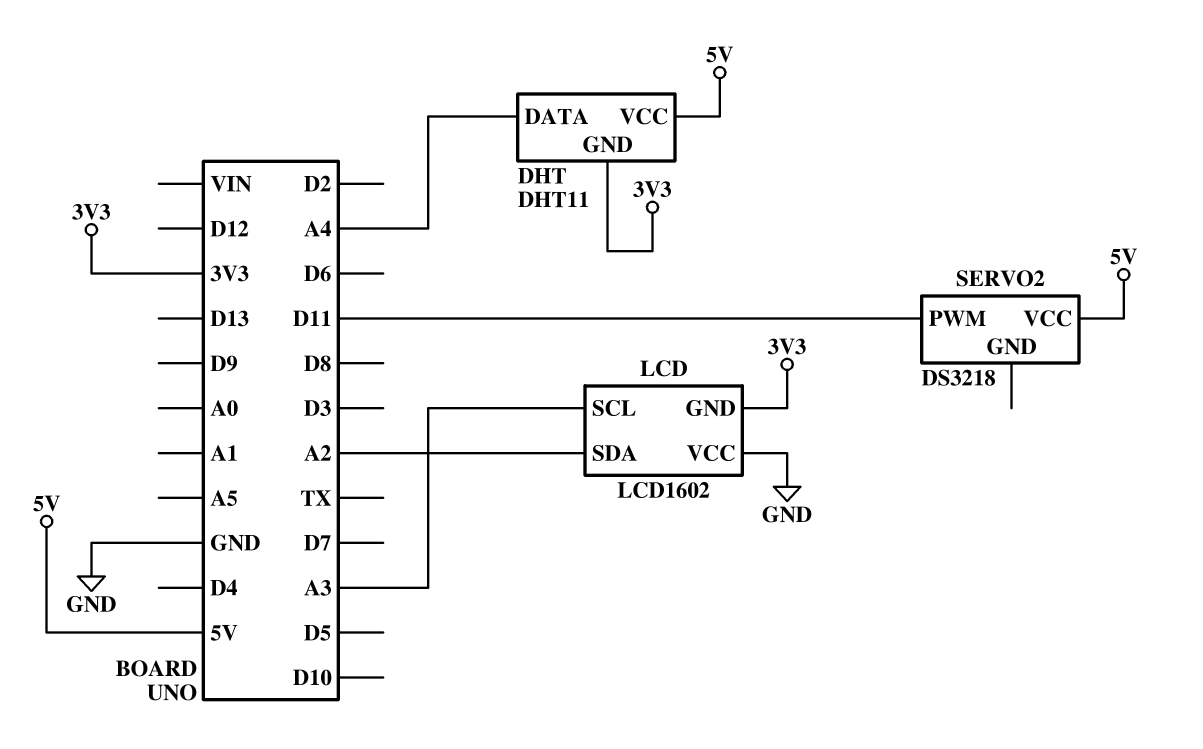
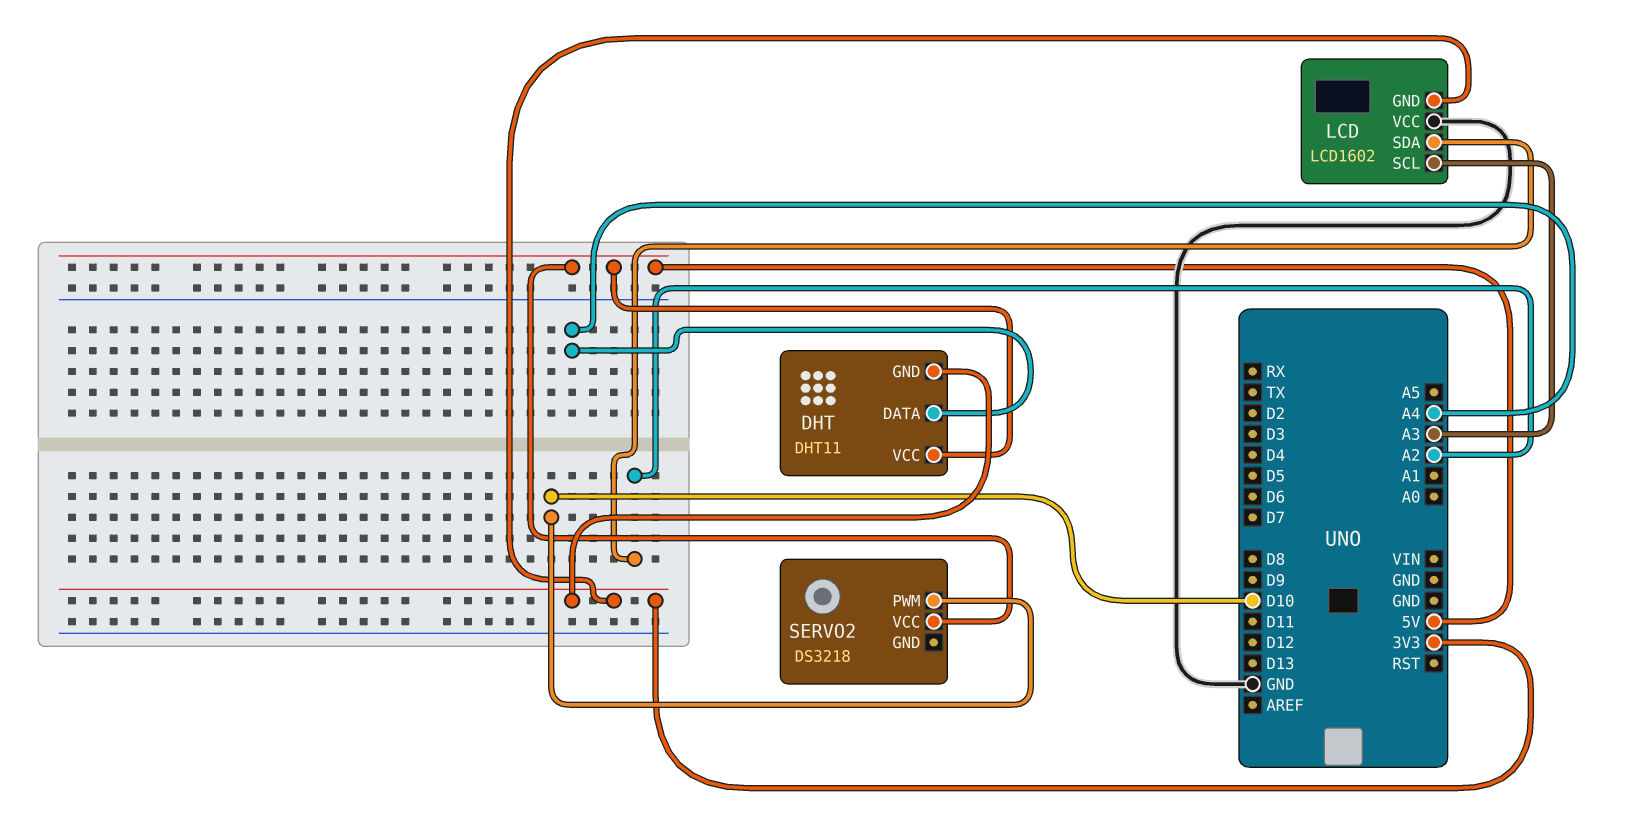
SERVO2 pin PWM: D11 -> D10

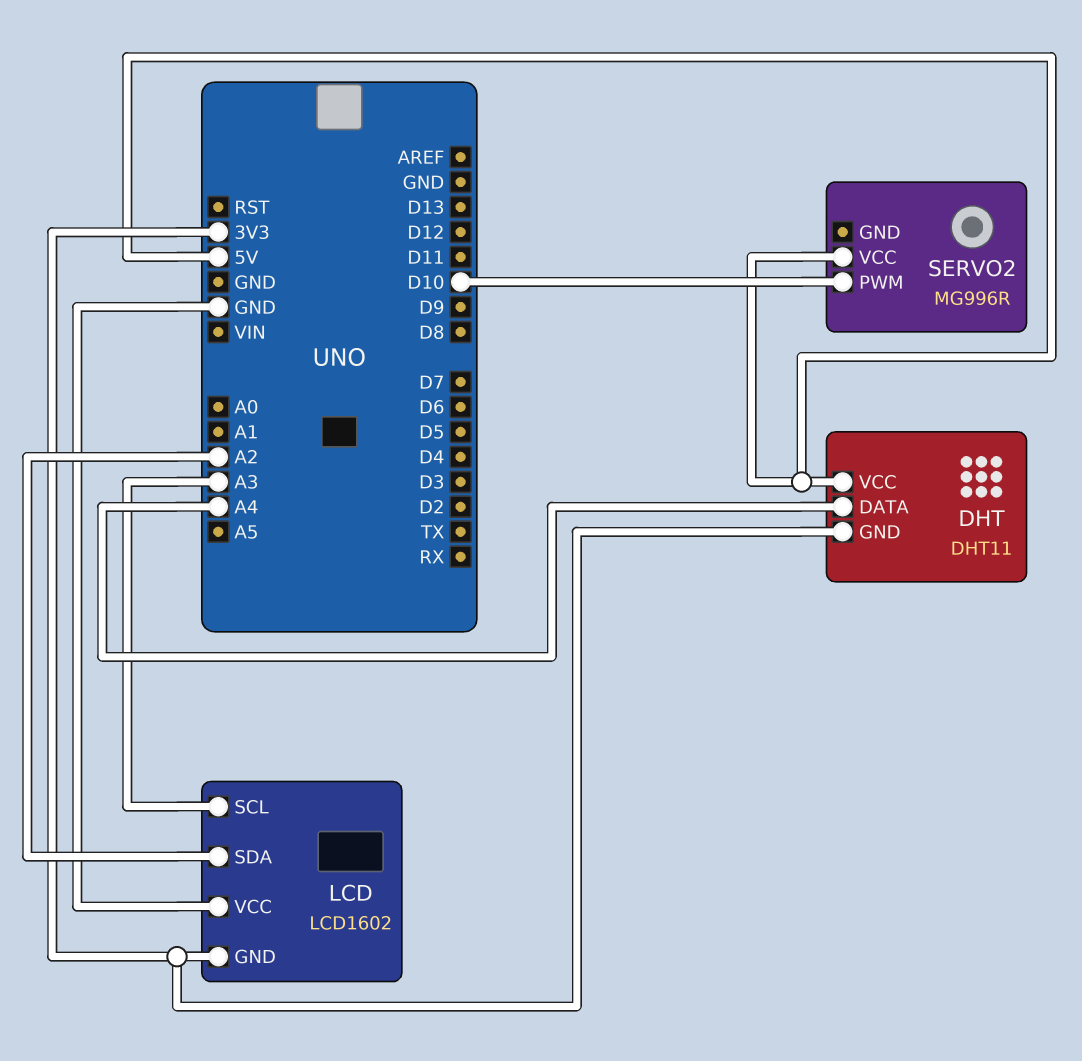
SERVO2: DS3218 -> MG996R

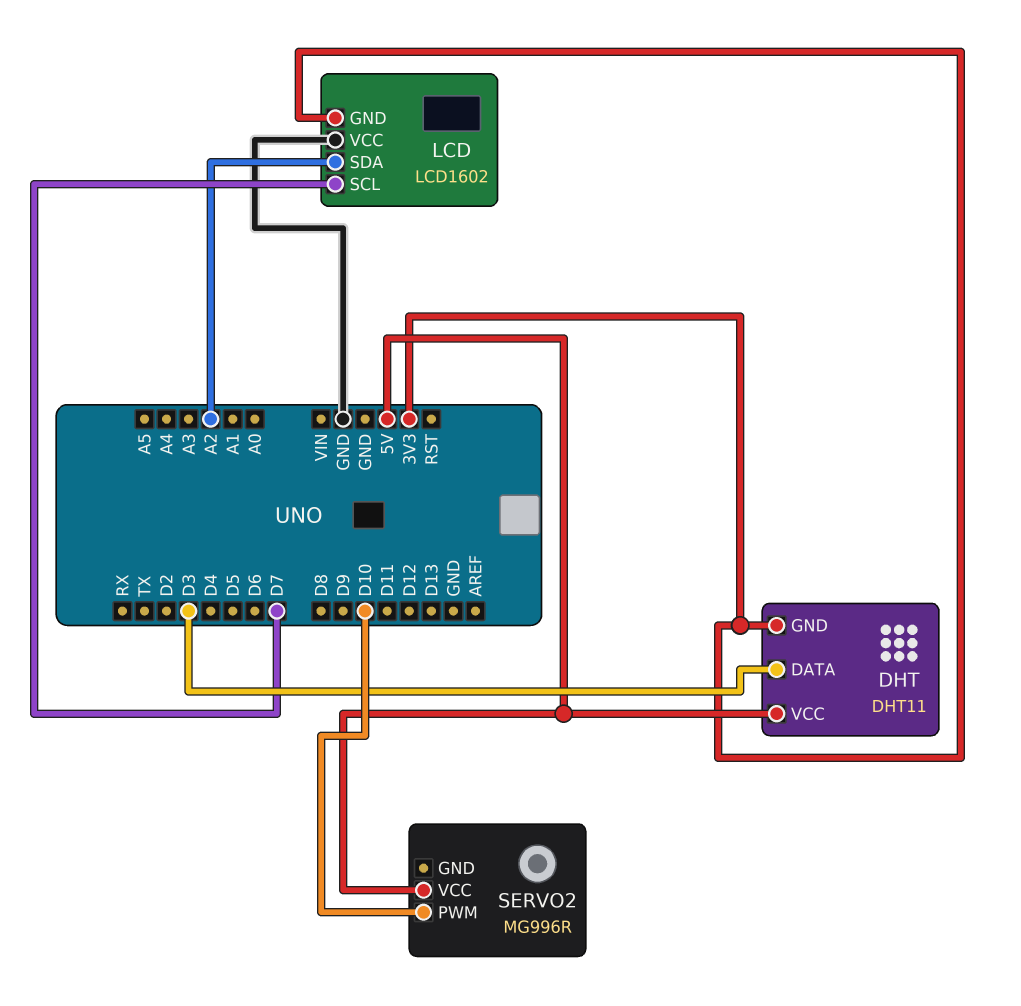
DHT pin DATA: A4 -> D3
LCD pin SCL: A3 -> D7

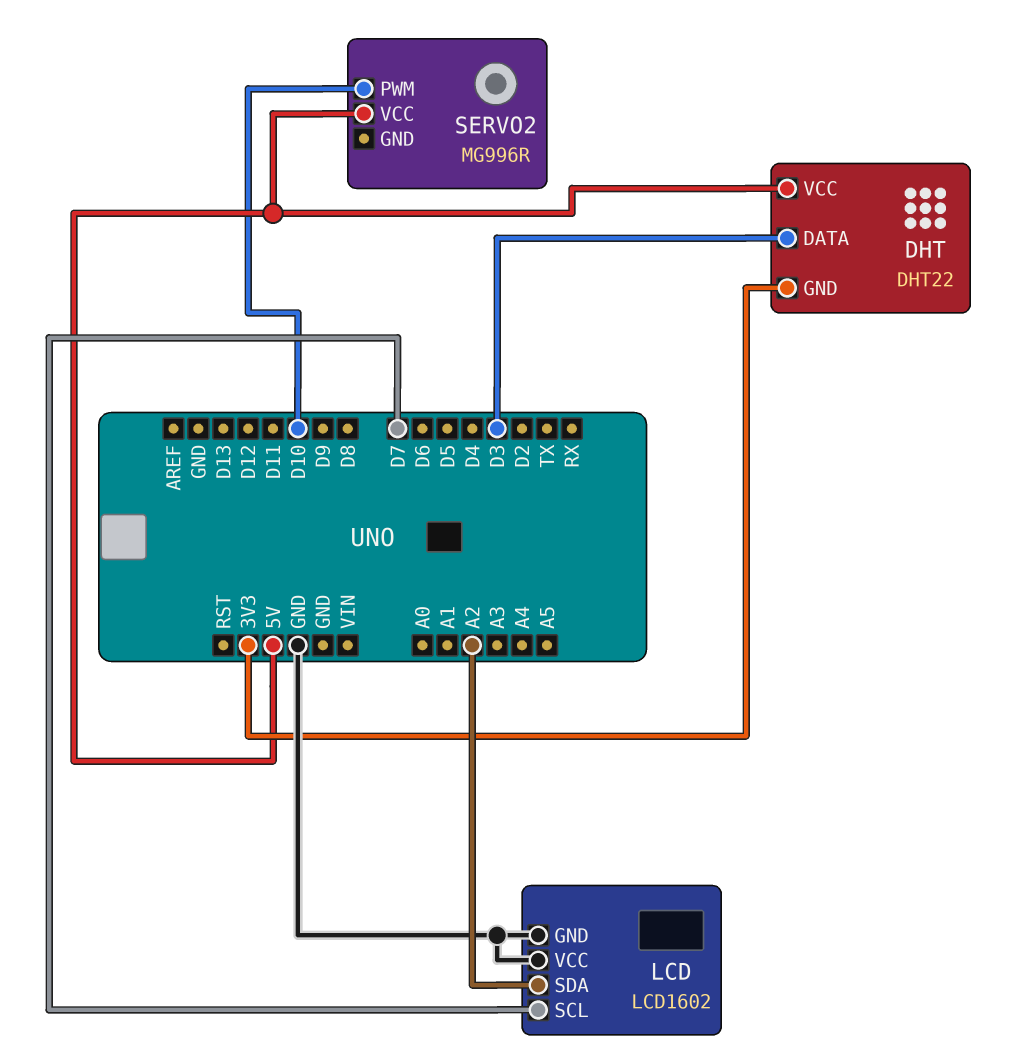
DHT: DHT11 -> DHT22
LCD pin GND: 3V3 -> GND

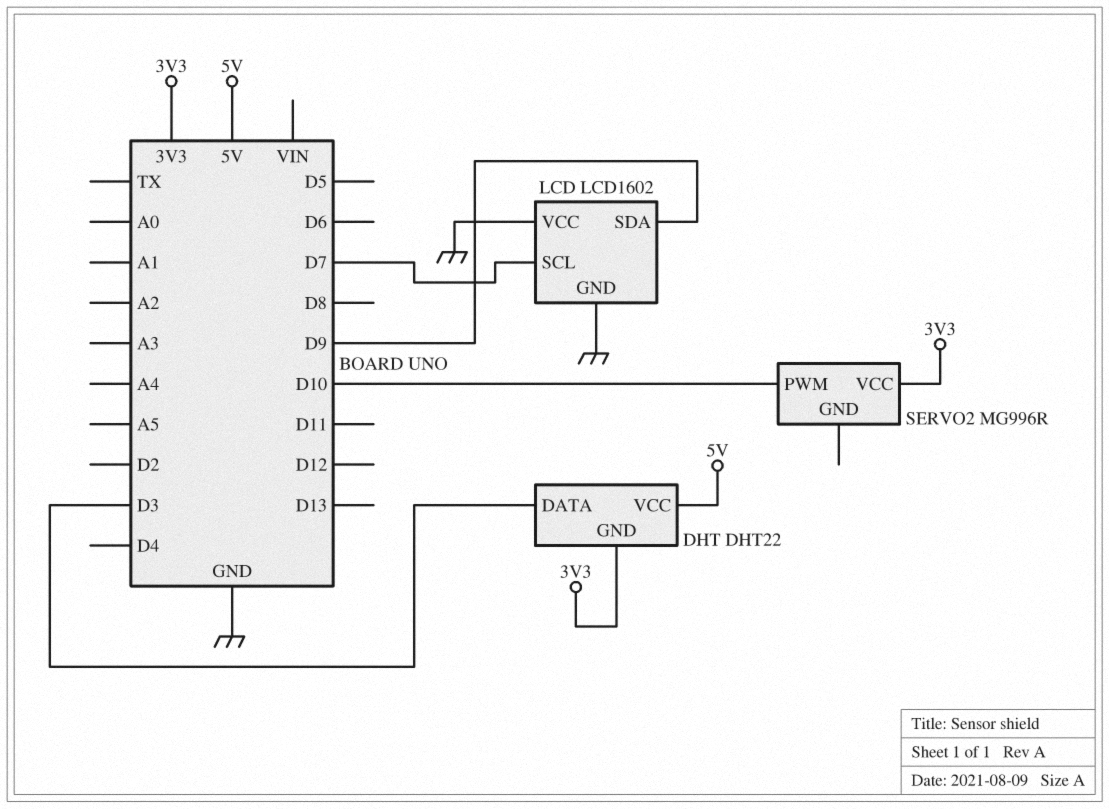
LCD pin SDA: A2 -> D9
SERVO2 pin VCC: 5V -> 3V3

